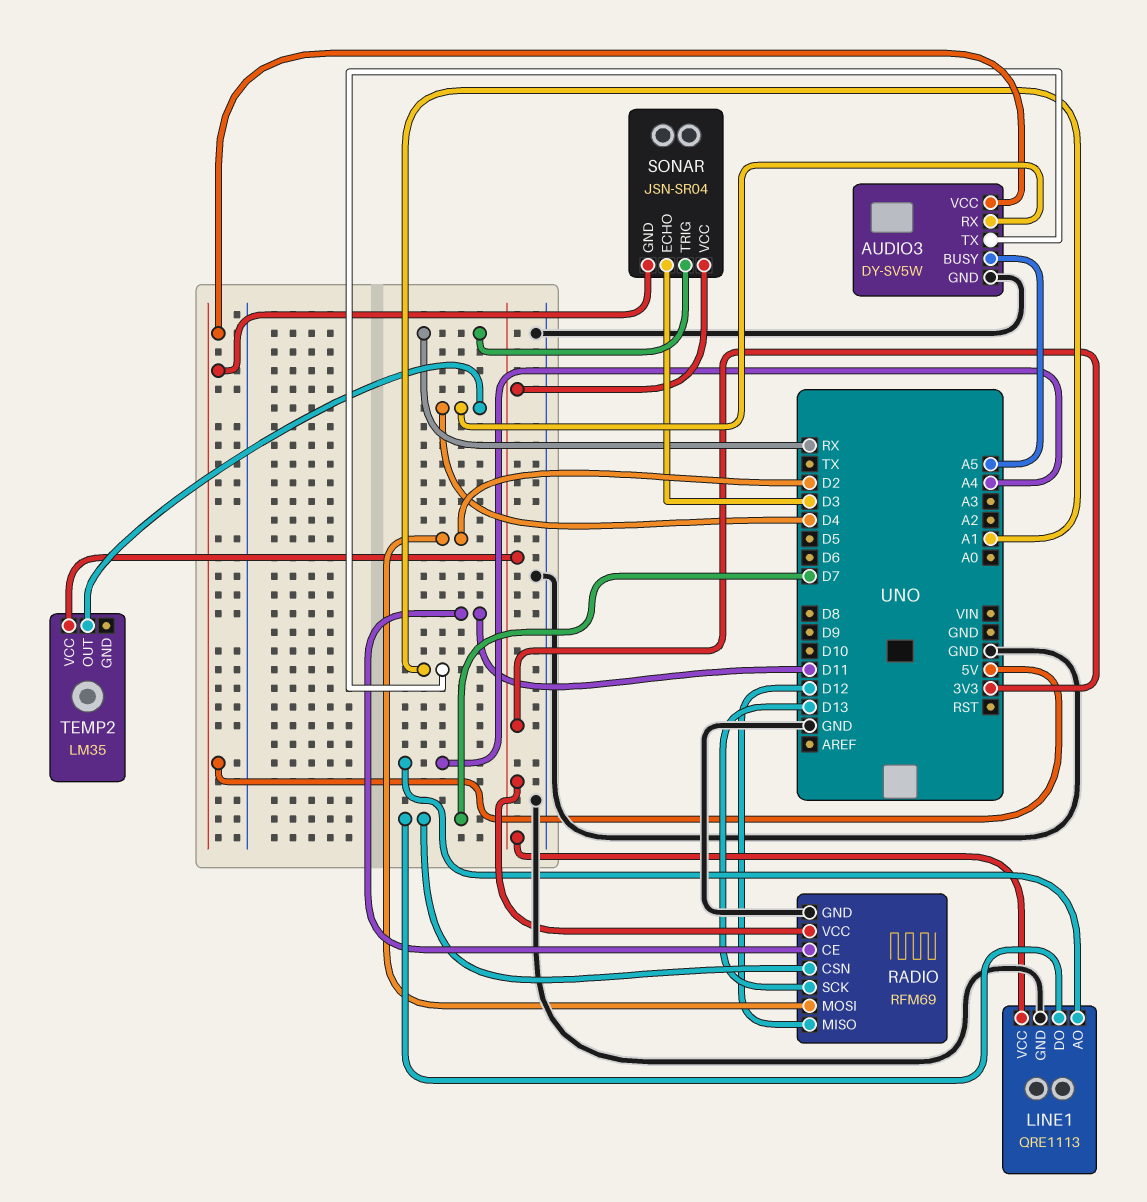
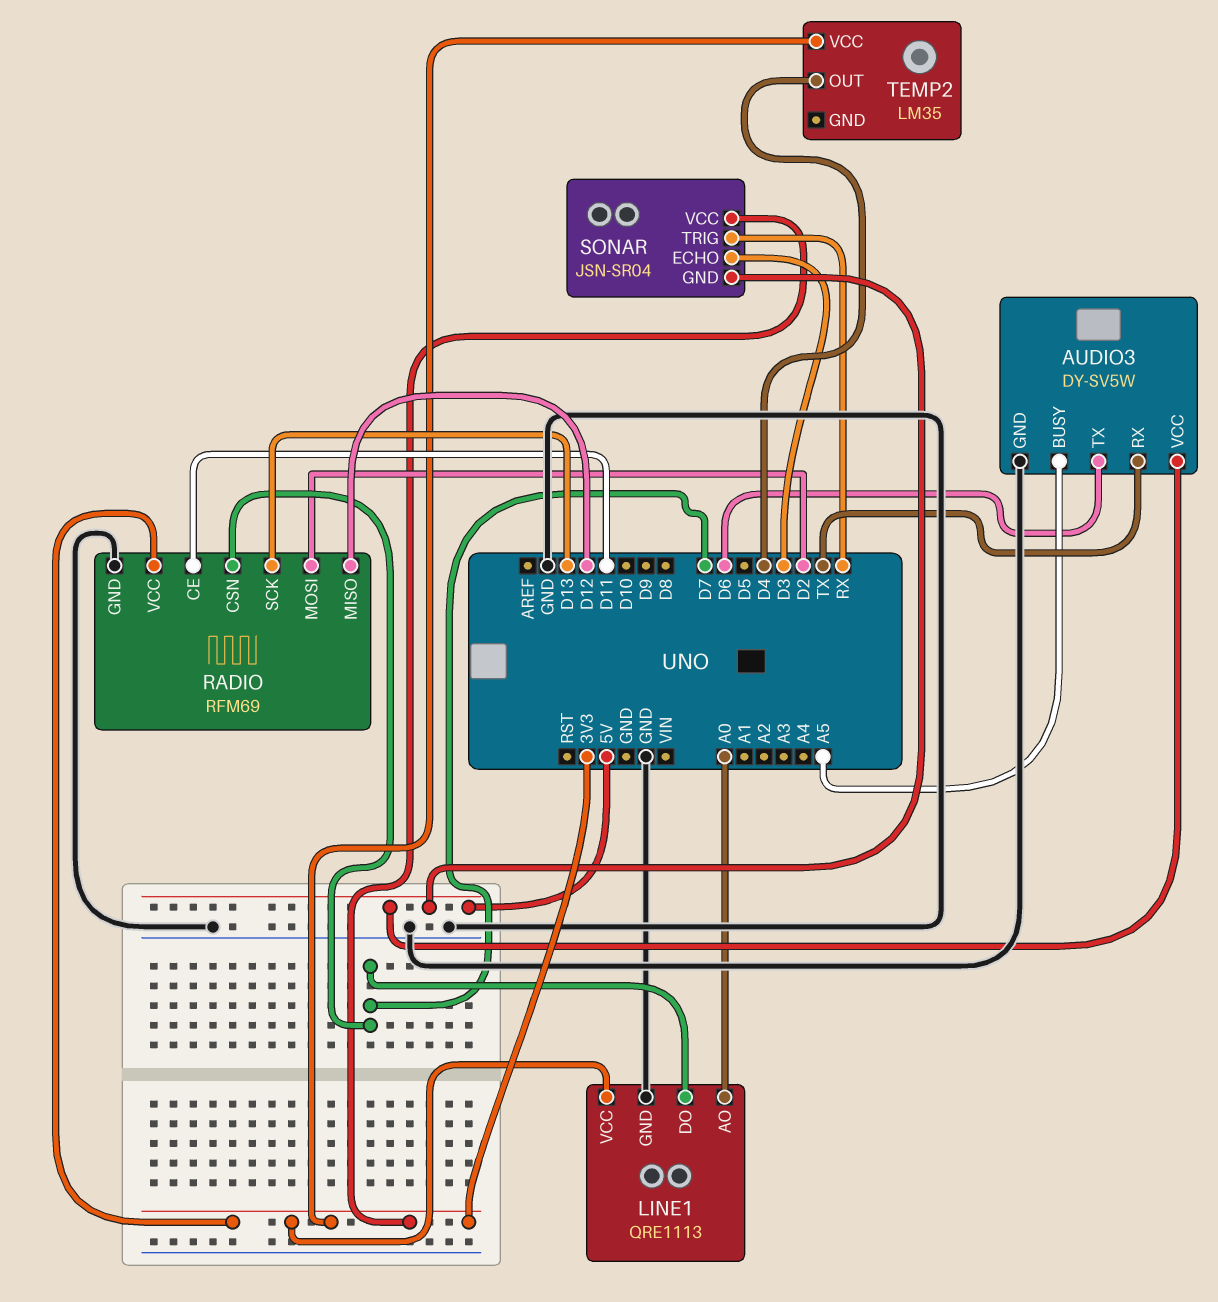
AUDIO3 pin RX: D4 -> TX
AUDIO3 pin TX: A1 -> D6
LINE1 pin AO: A4 -> A0

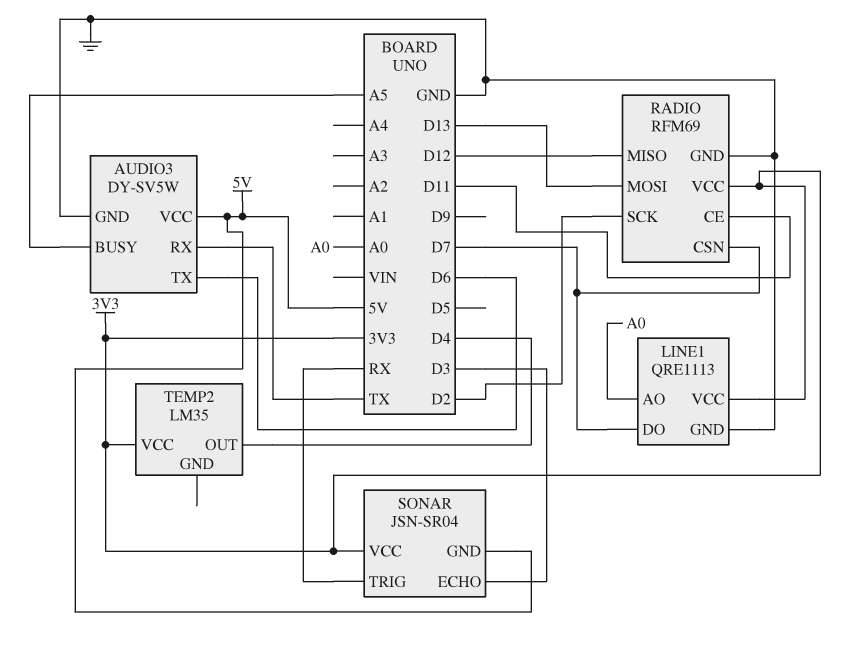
RADIO pin MOSI: D2 -> D13
RADIO pin SCK: D13 -> D2

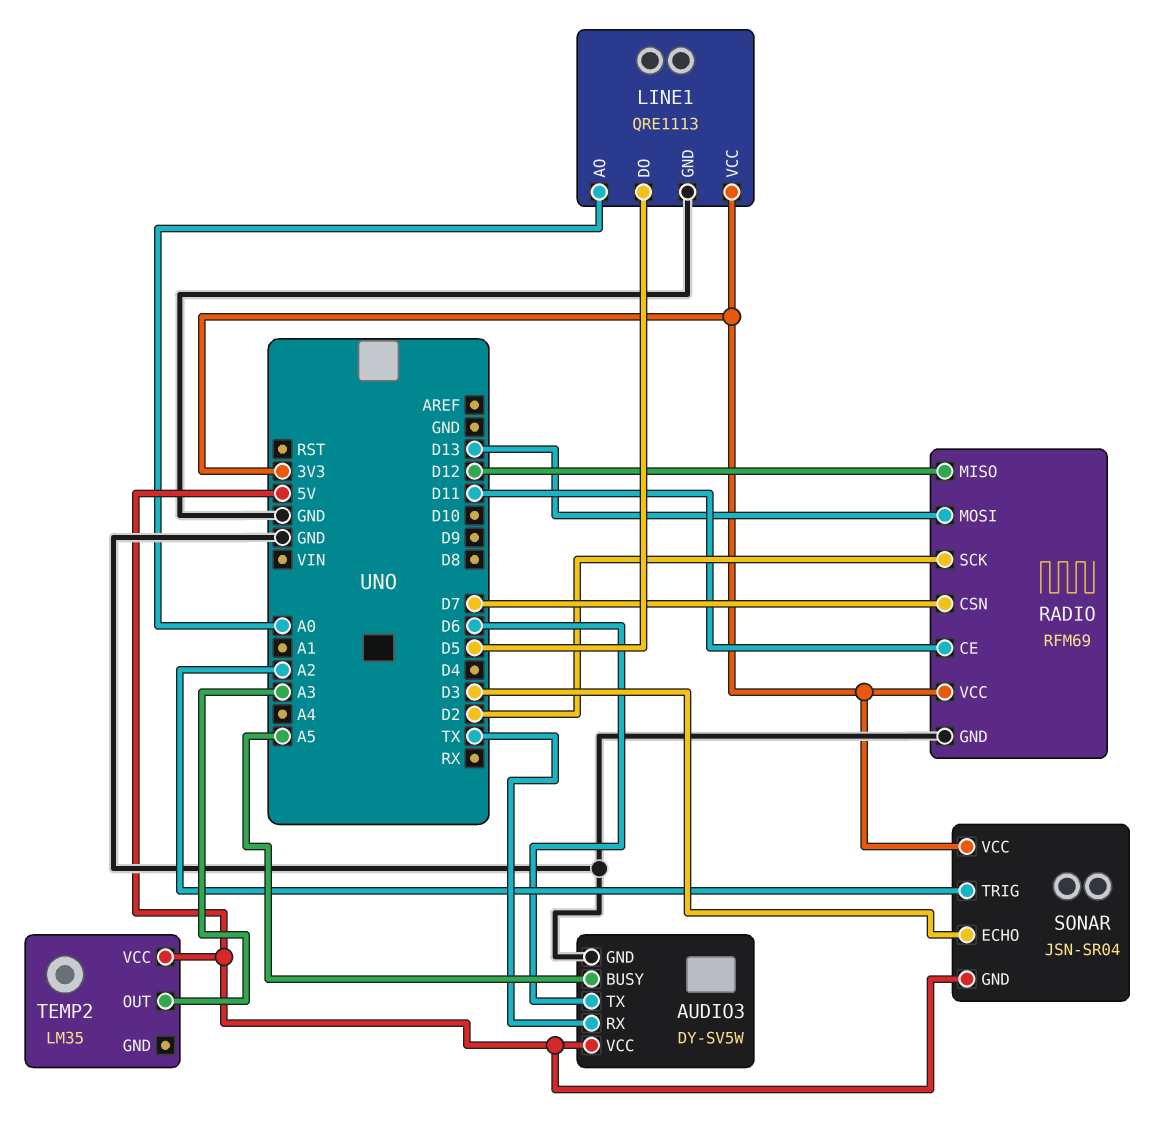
LINE1 pin DO: D7 -> D5
SONAR pin TRIG: RX -> A2
TEMP2 pin OUT: D4 -> A3
TEMP2 pin VCC: 3V3 -> 5V

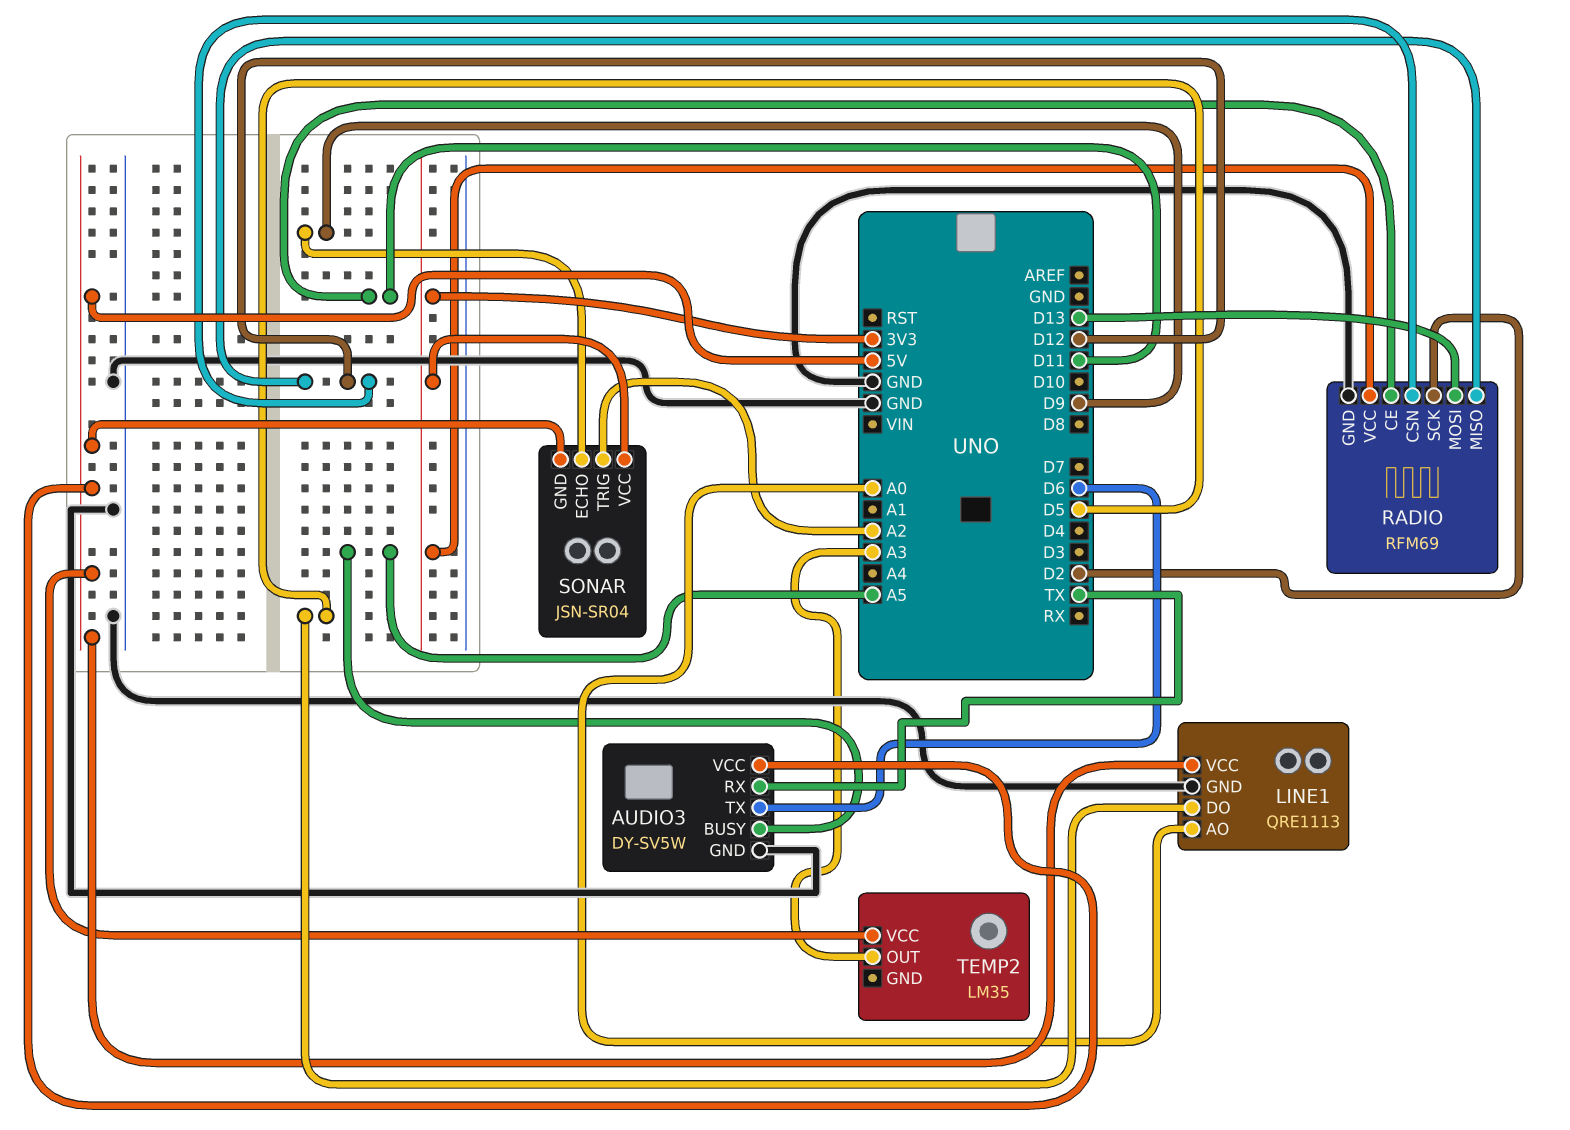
LINE1 pin VCC: 3V3 -> 5V
RADIO pin CSN: D7 -> D12
SONAR pin ECHO: D3 -> D9

